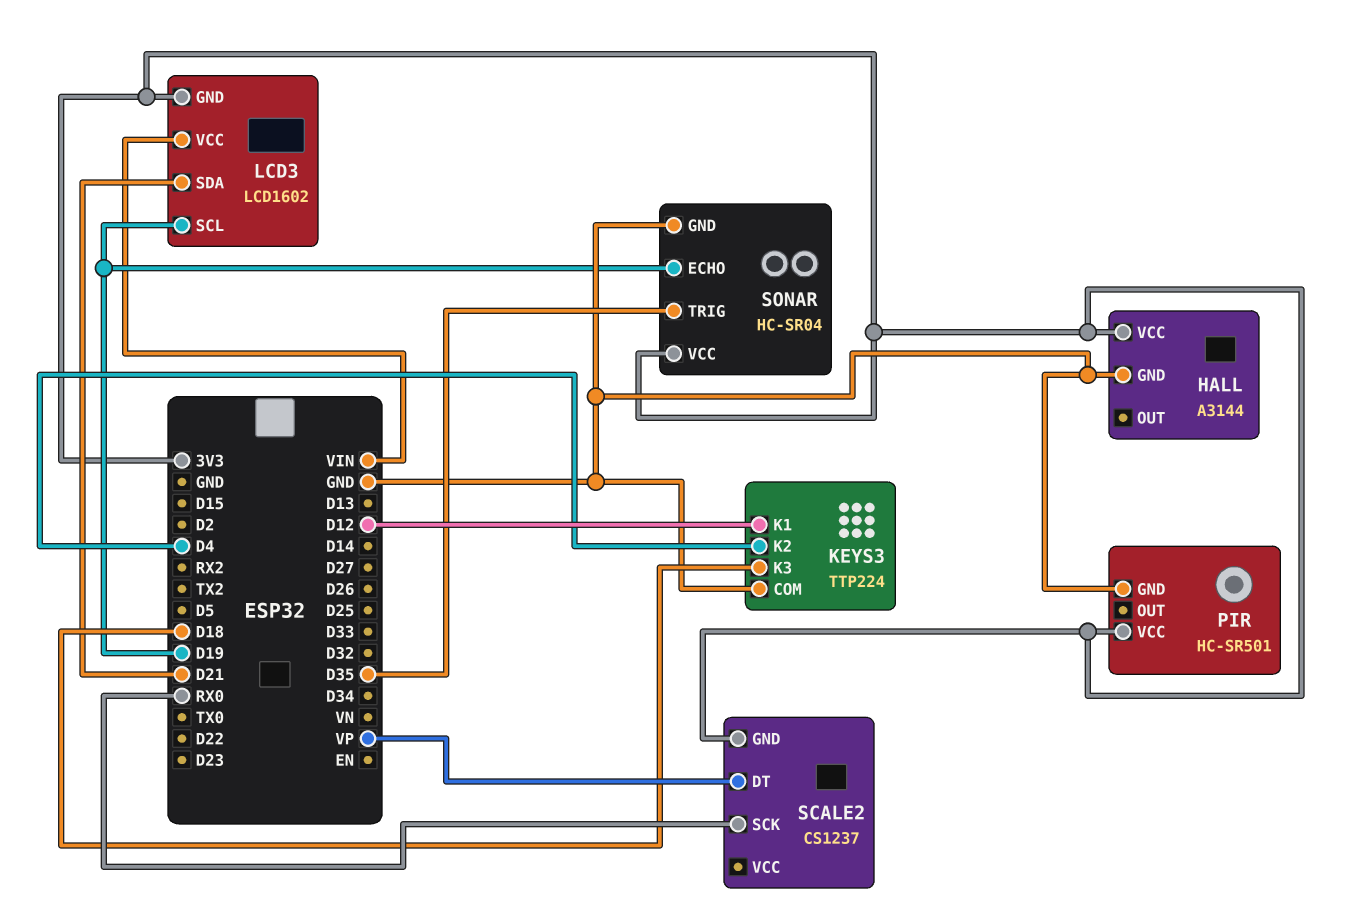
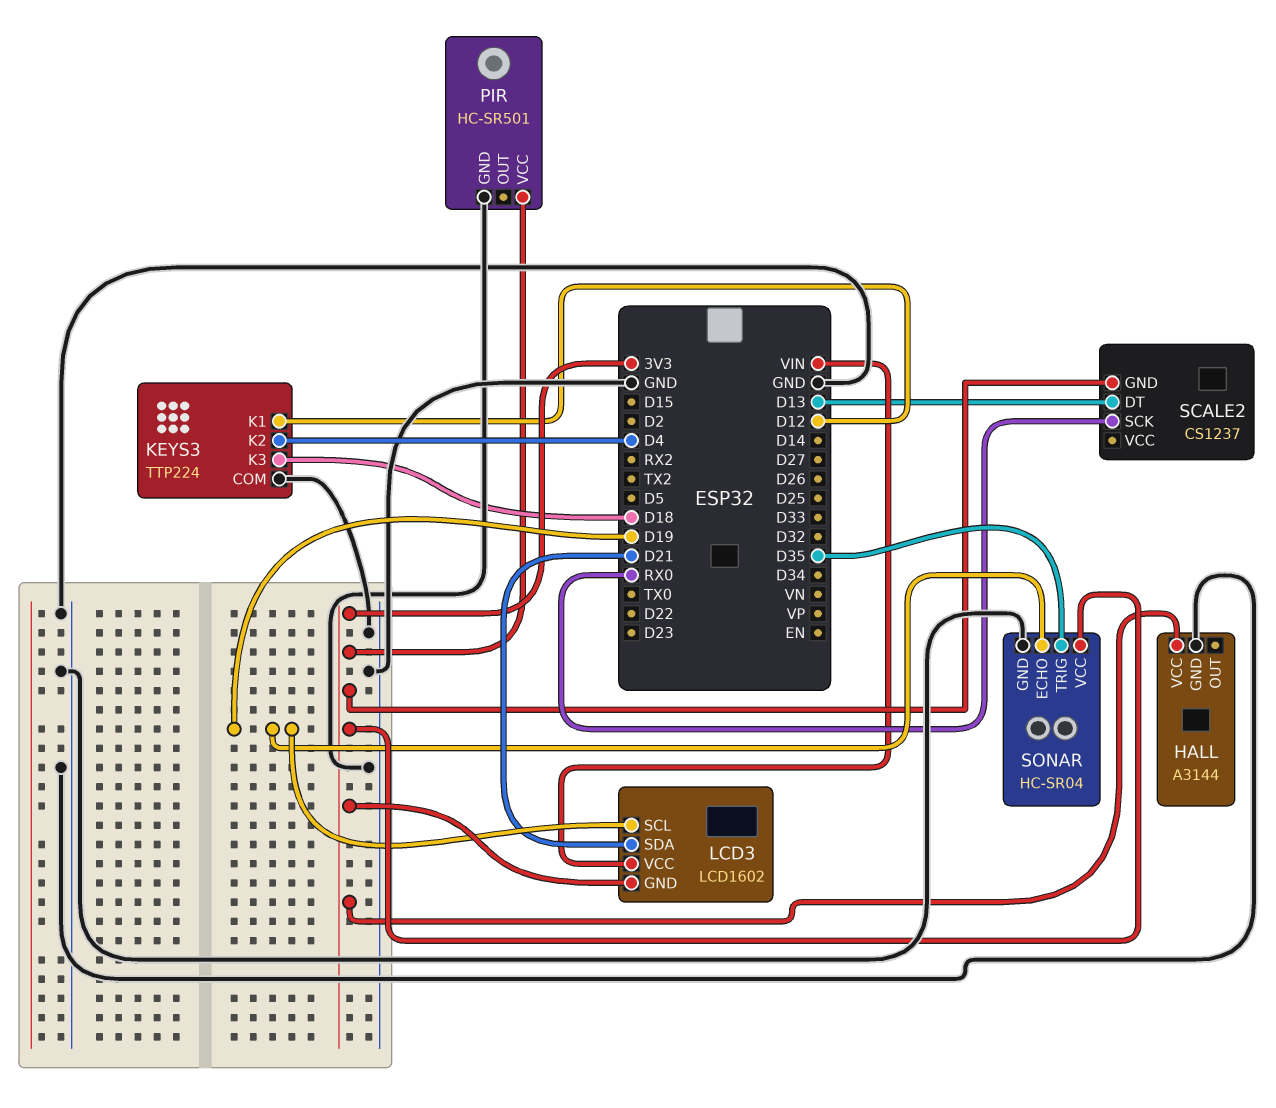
SCALE2 pin DT: VP -> D13

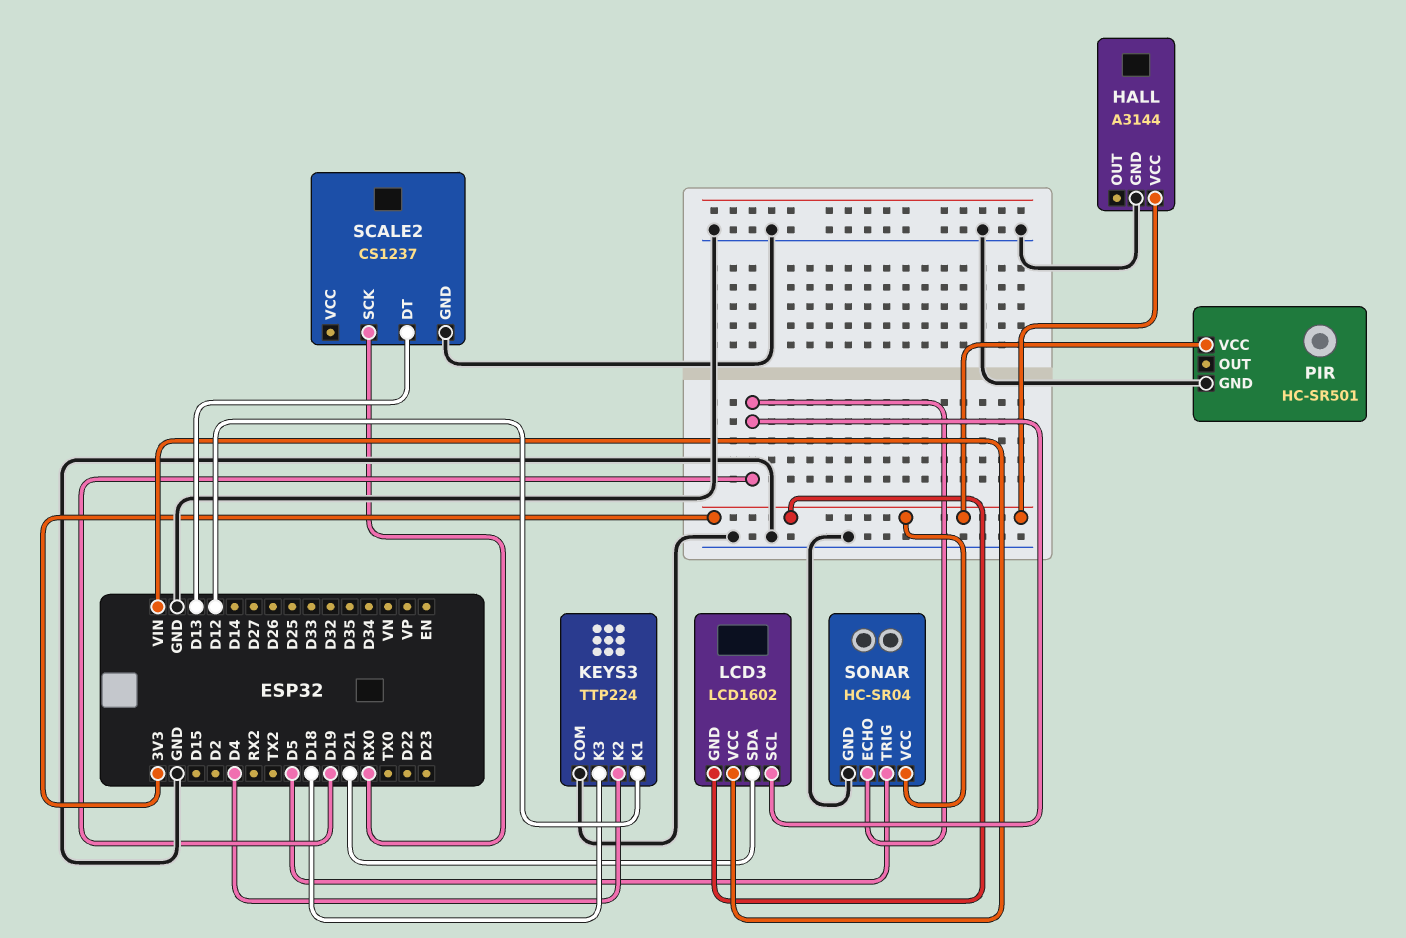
SCALE2 pin GND: 3V3 -> GND
SONAR pin TRIG: D35 -> D5

